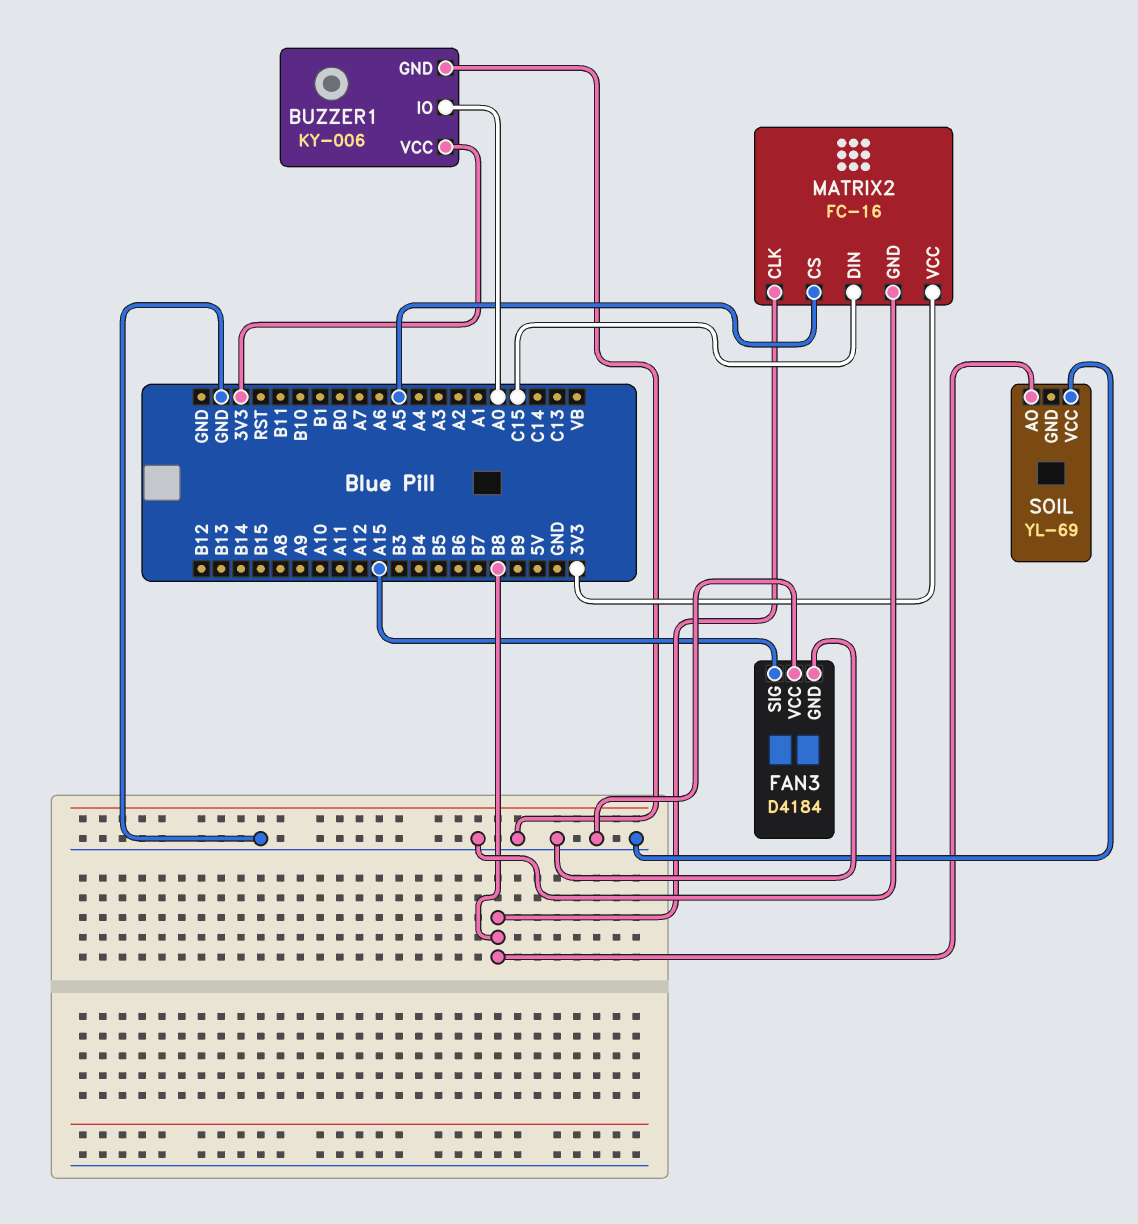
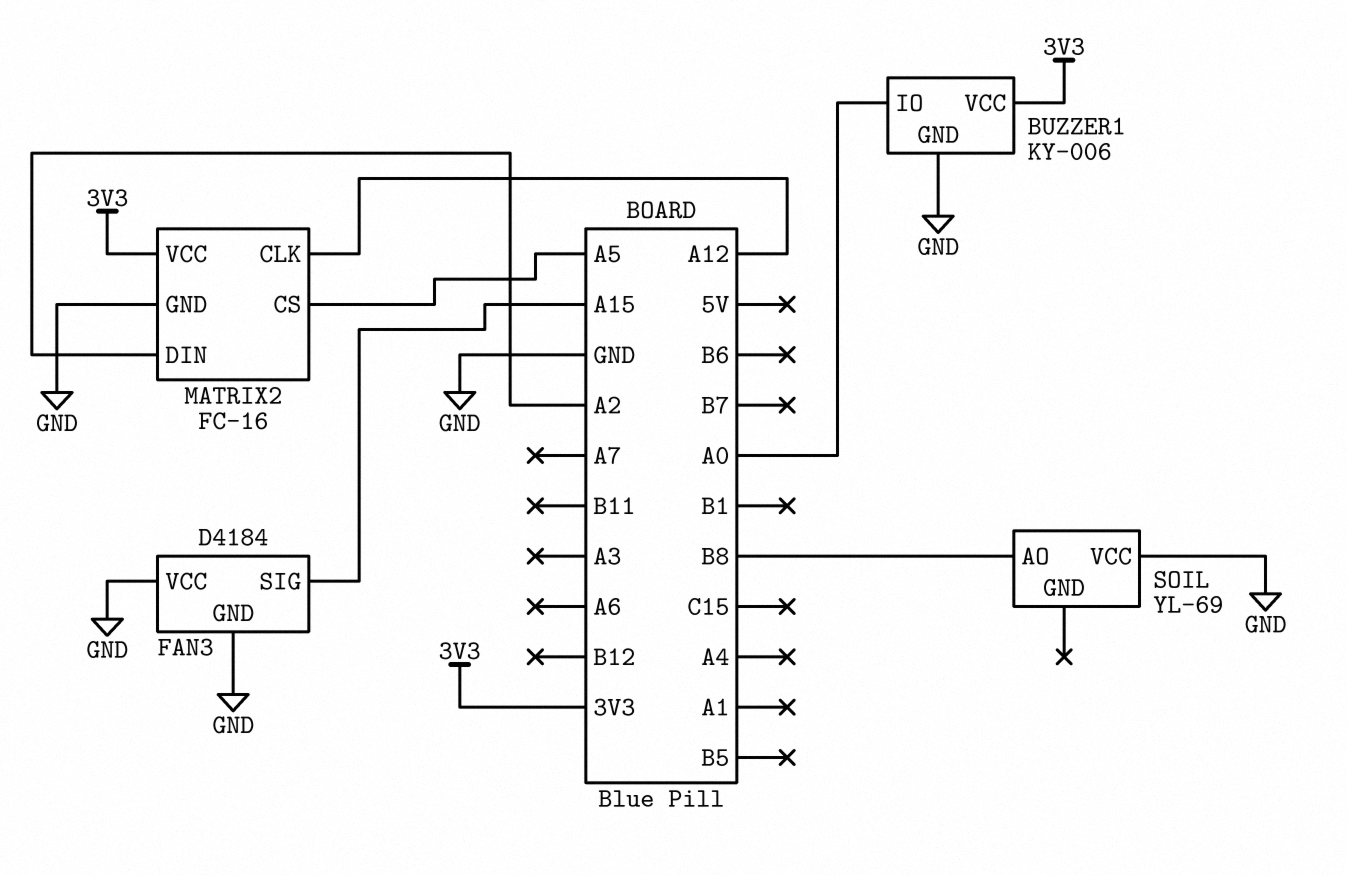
MATRIX2 pin CLK: B8 -> A12
MATRIX2 pin DIN: C15 -> A2

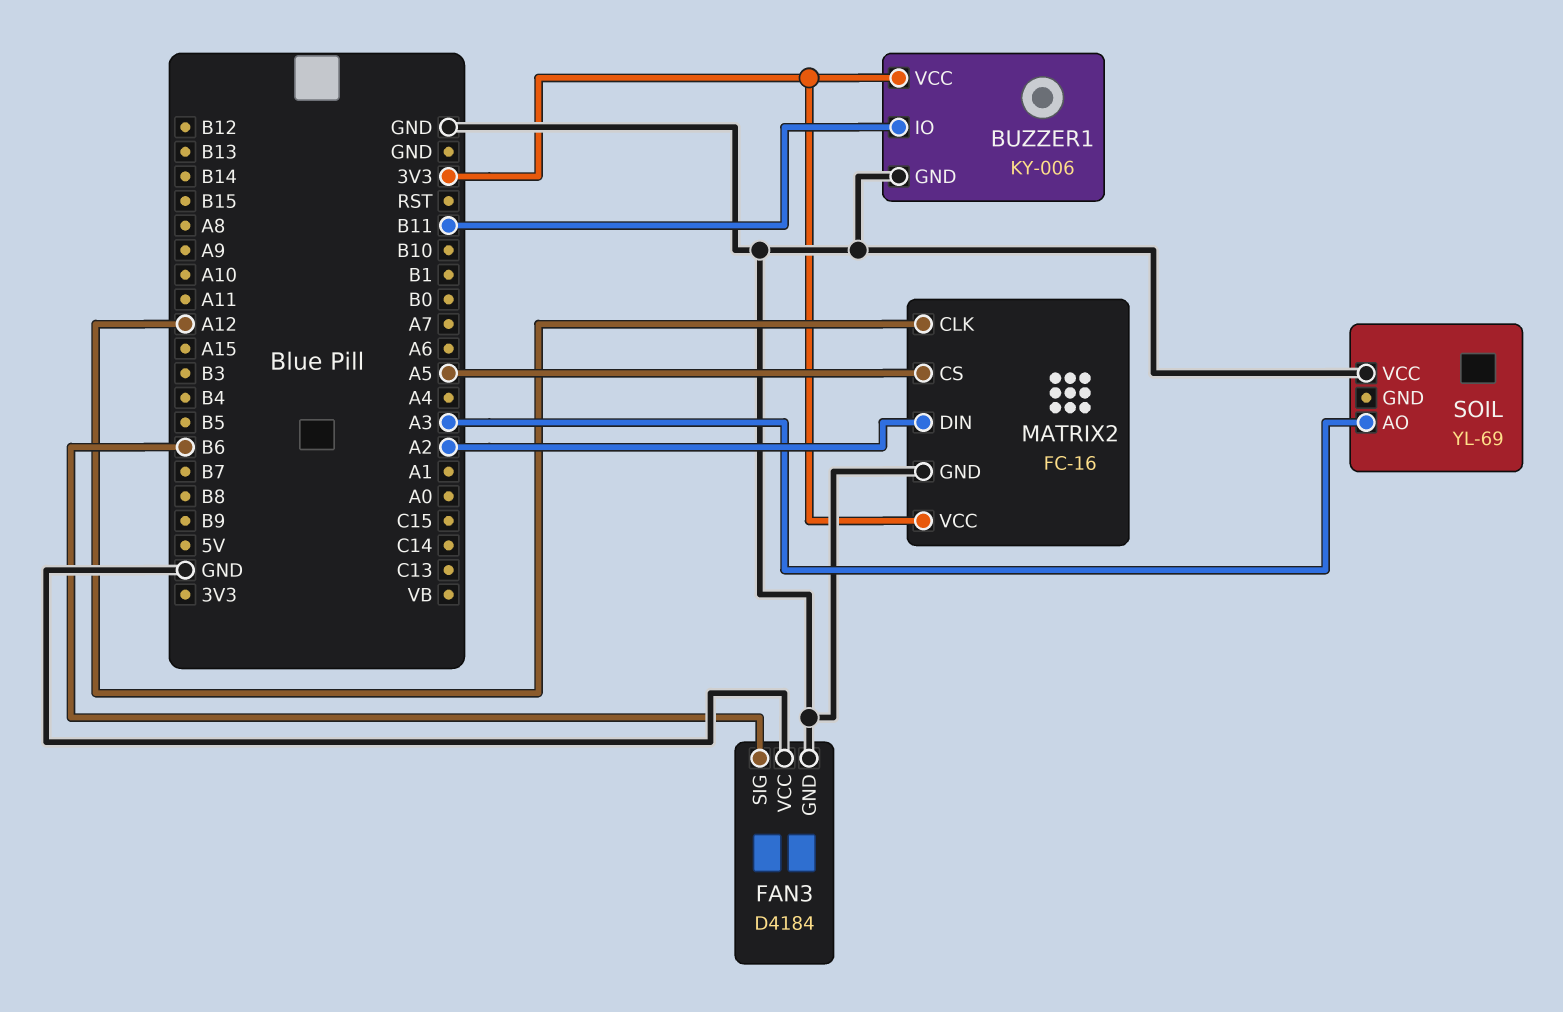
BUZZER1 pin IO: A0 -> B11
FAN3 pin SIG: A15 -> B6
SOIL pin AO: B8 -> A3

